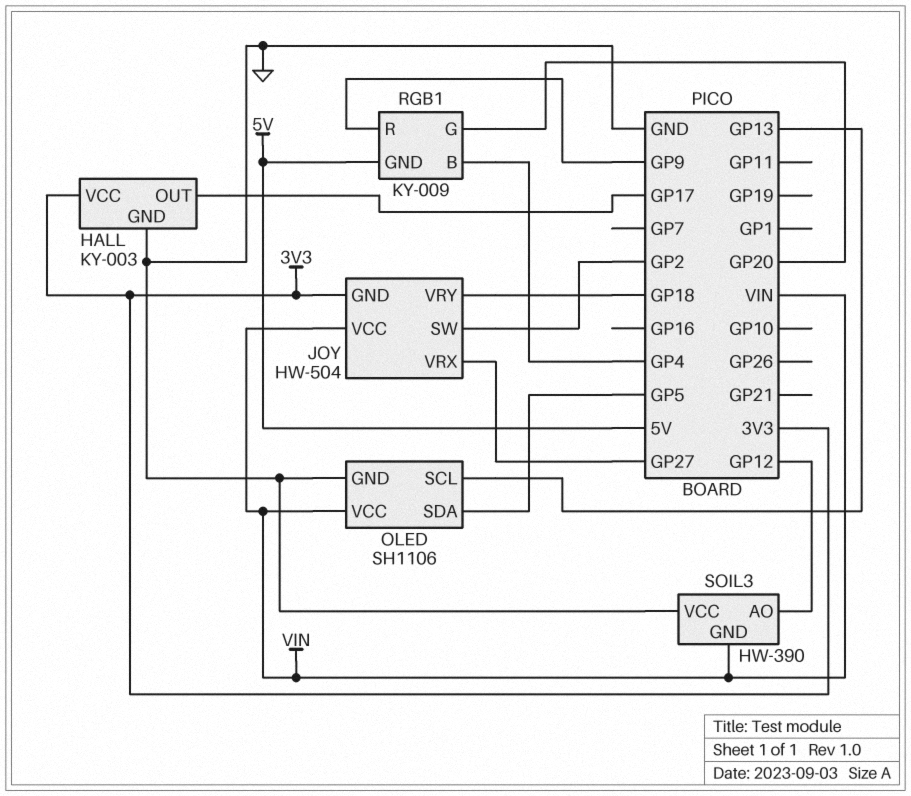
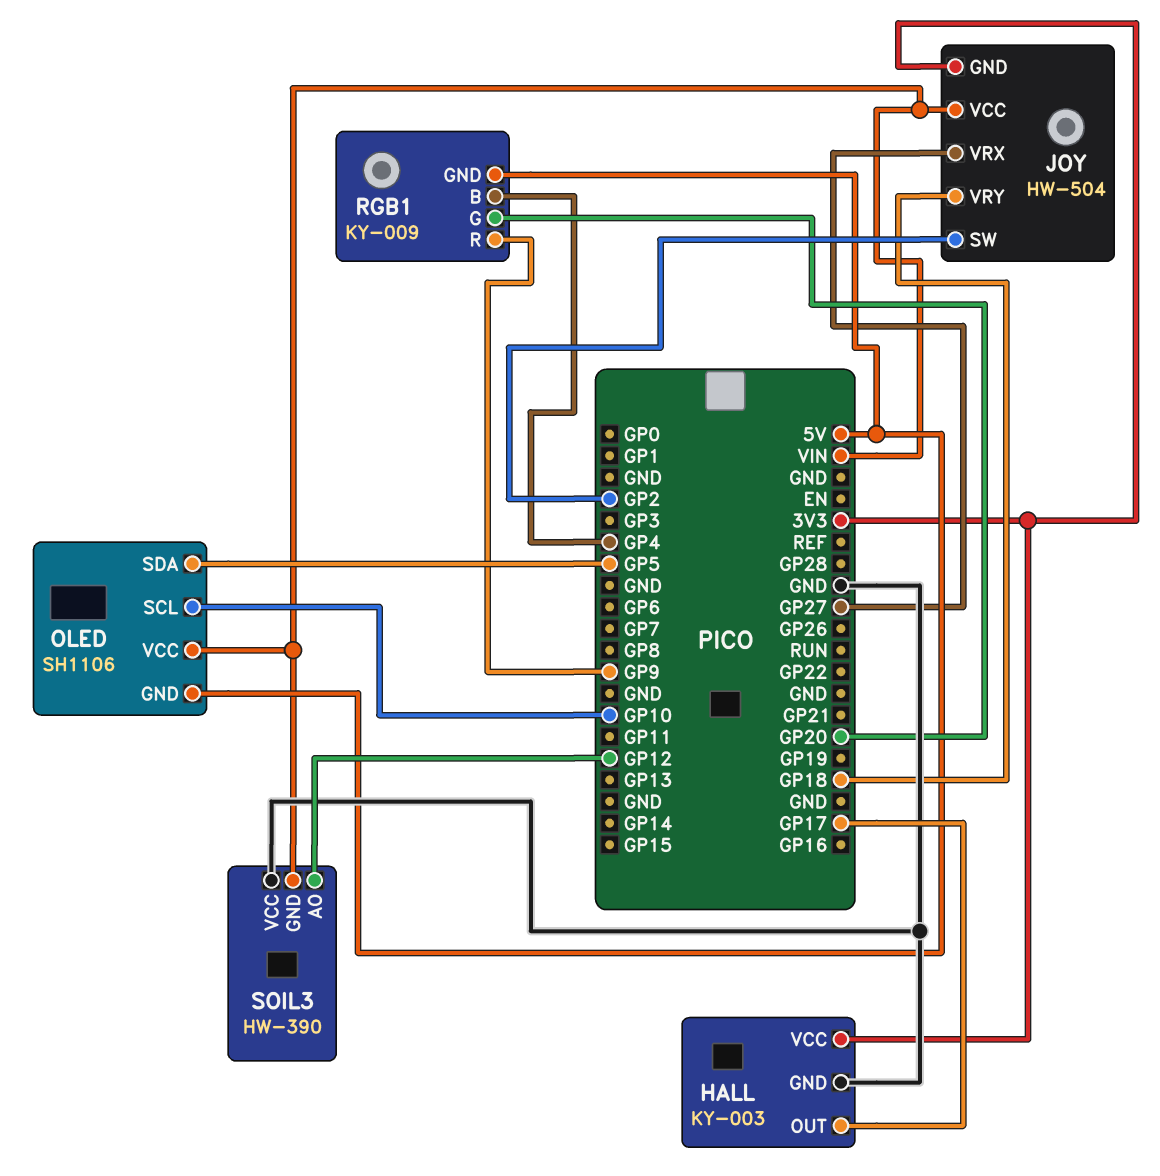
OLED pin GND: GND -> 5V
OLED pin SCL: GP13 -> GP10

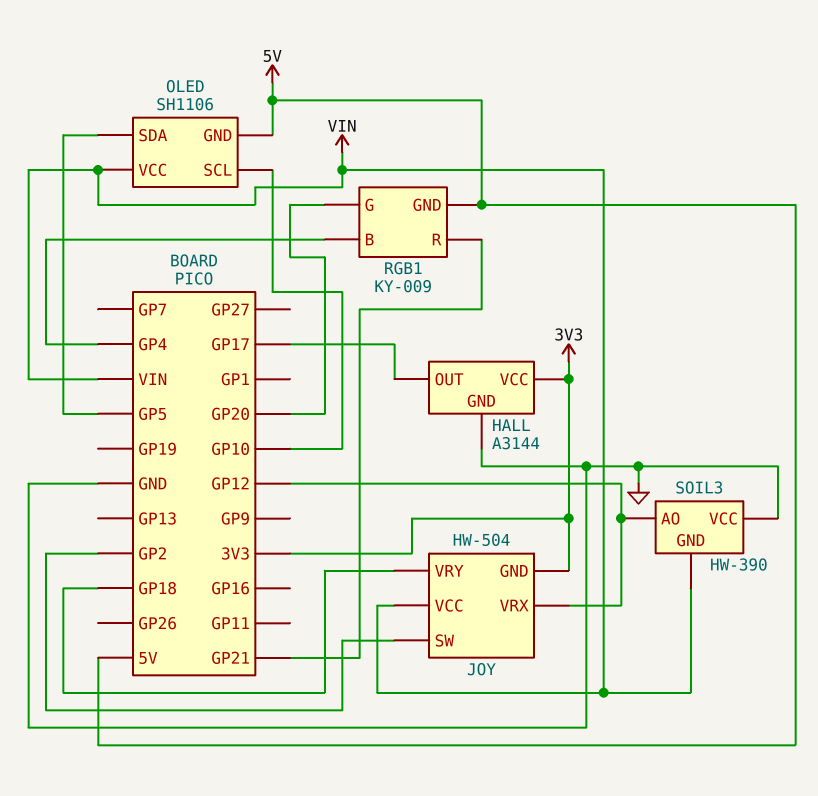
HALL: KY-003 -> A3144
JOY pin VRX: GP27 -> GP12
RGB1 pin R: GP9 -> GP21

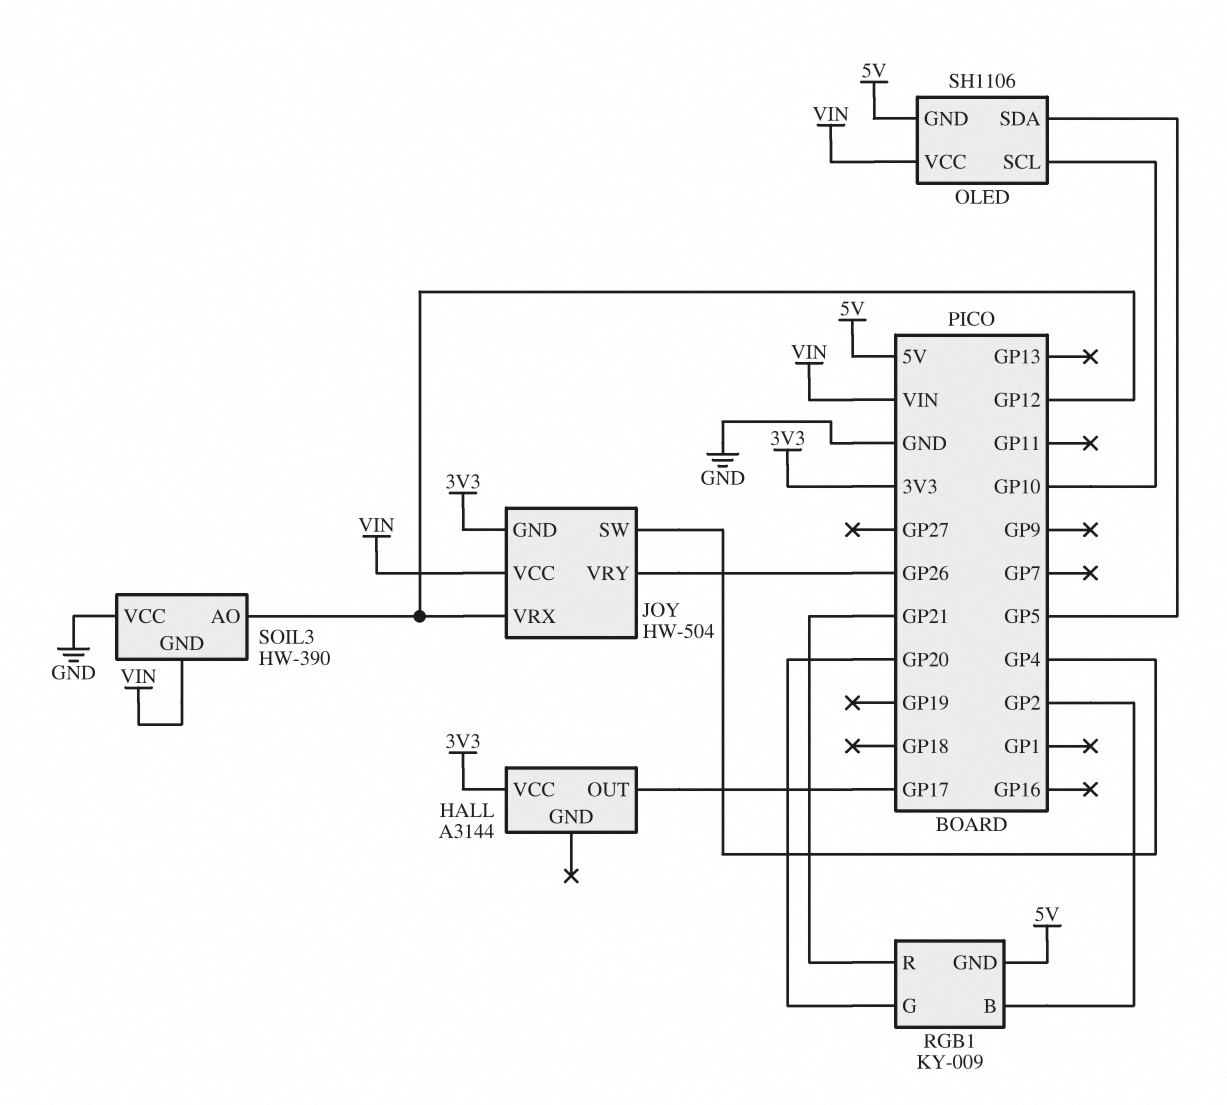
HALL pin GND: GND -> none
JOY pin SW: GP2 -> GP4
JOY pin VRY: GP18 -> GP26
RGB1 pin B: GP4 -> GP2

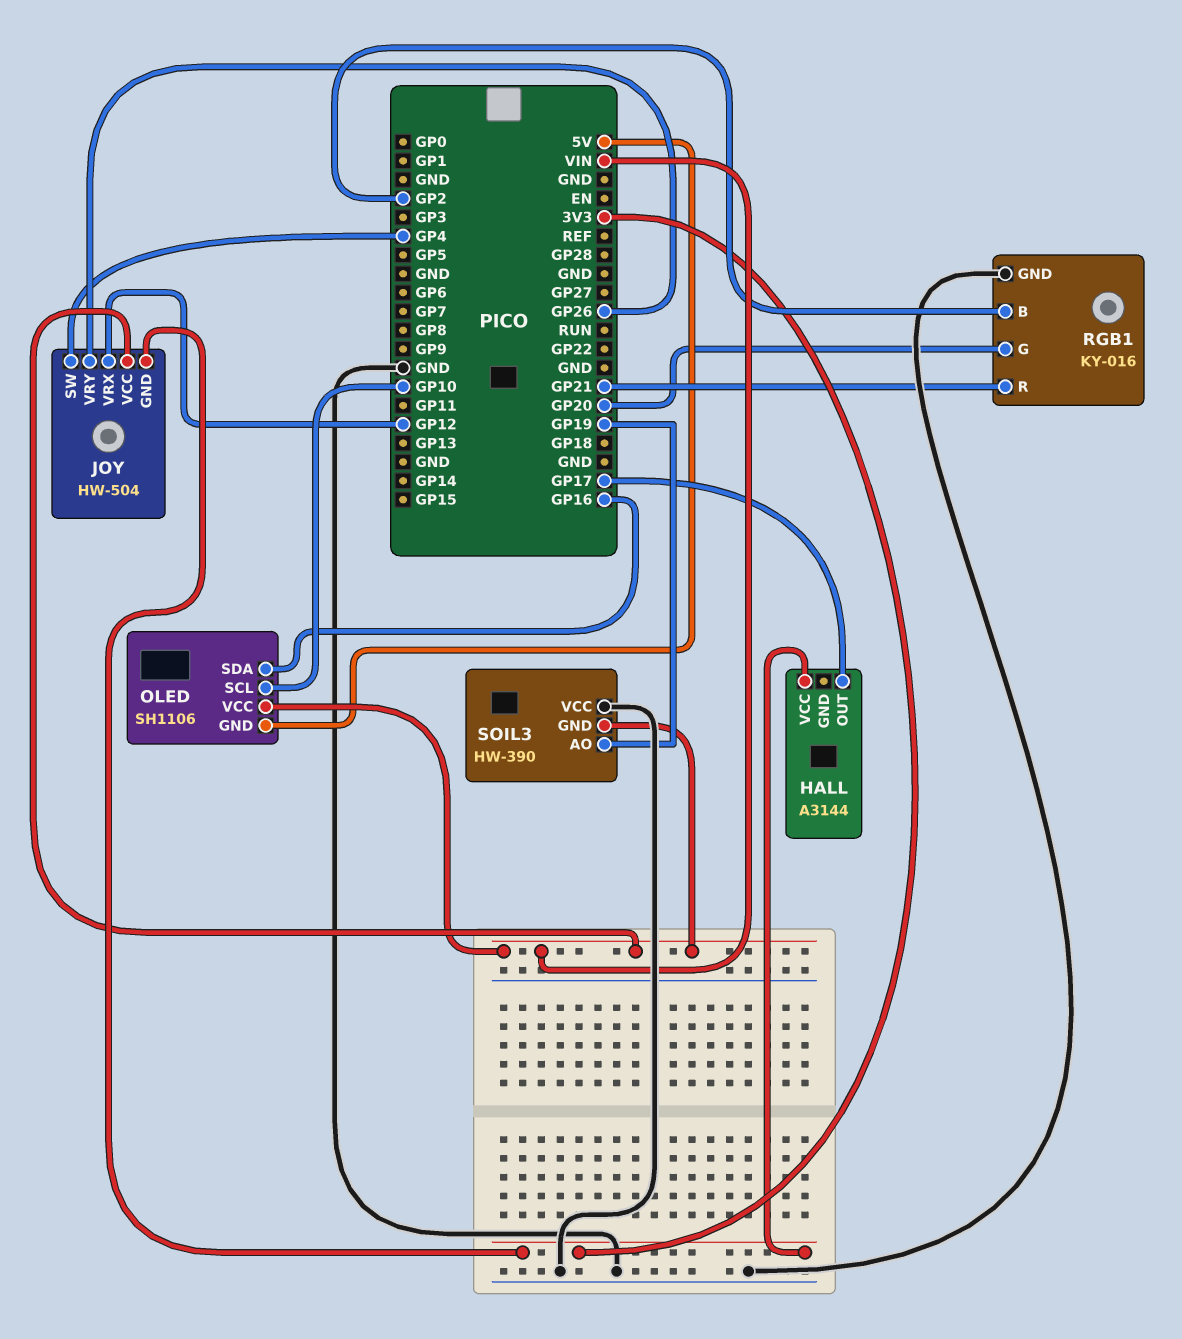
OLED pin SDA: GP5 -> GP16
RGB1: KY-009 -> KY-016
RGB1 pin GND: 5V -> GND
SOIL3 pin AO: GP12 -> GP19

